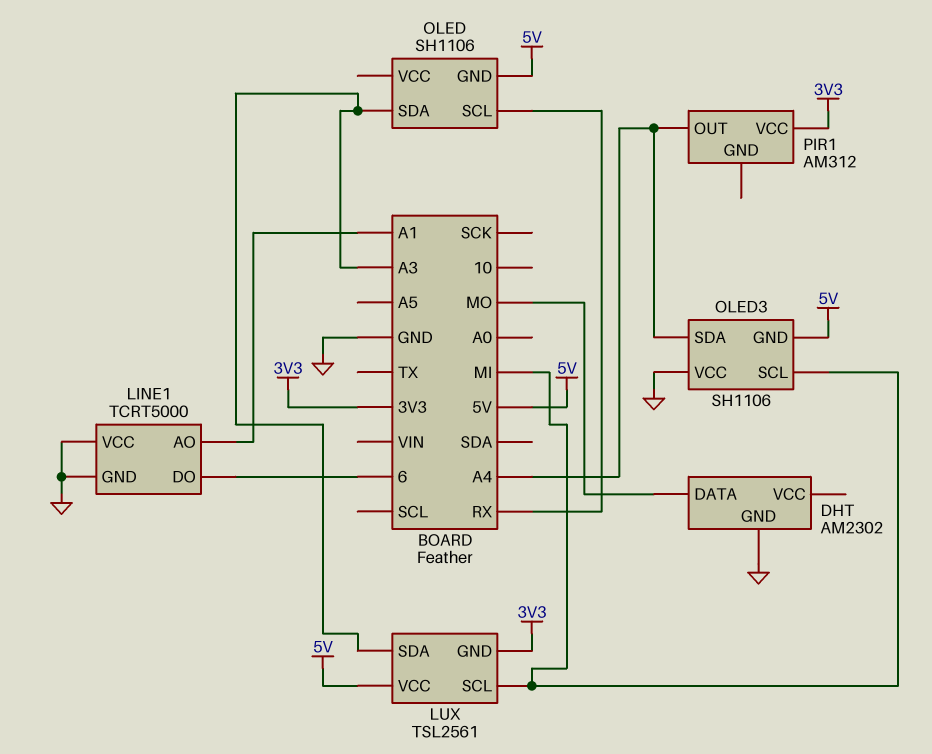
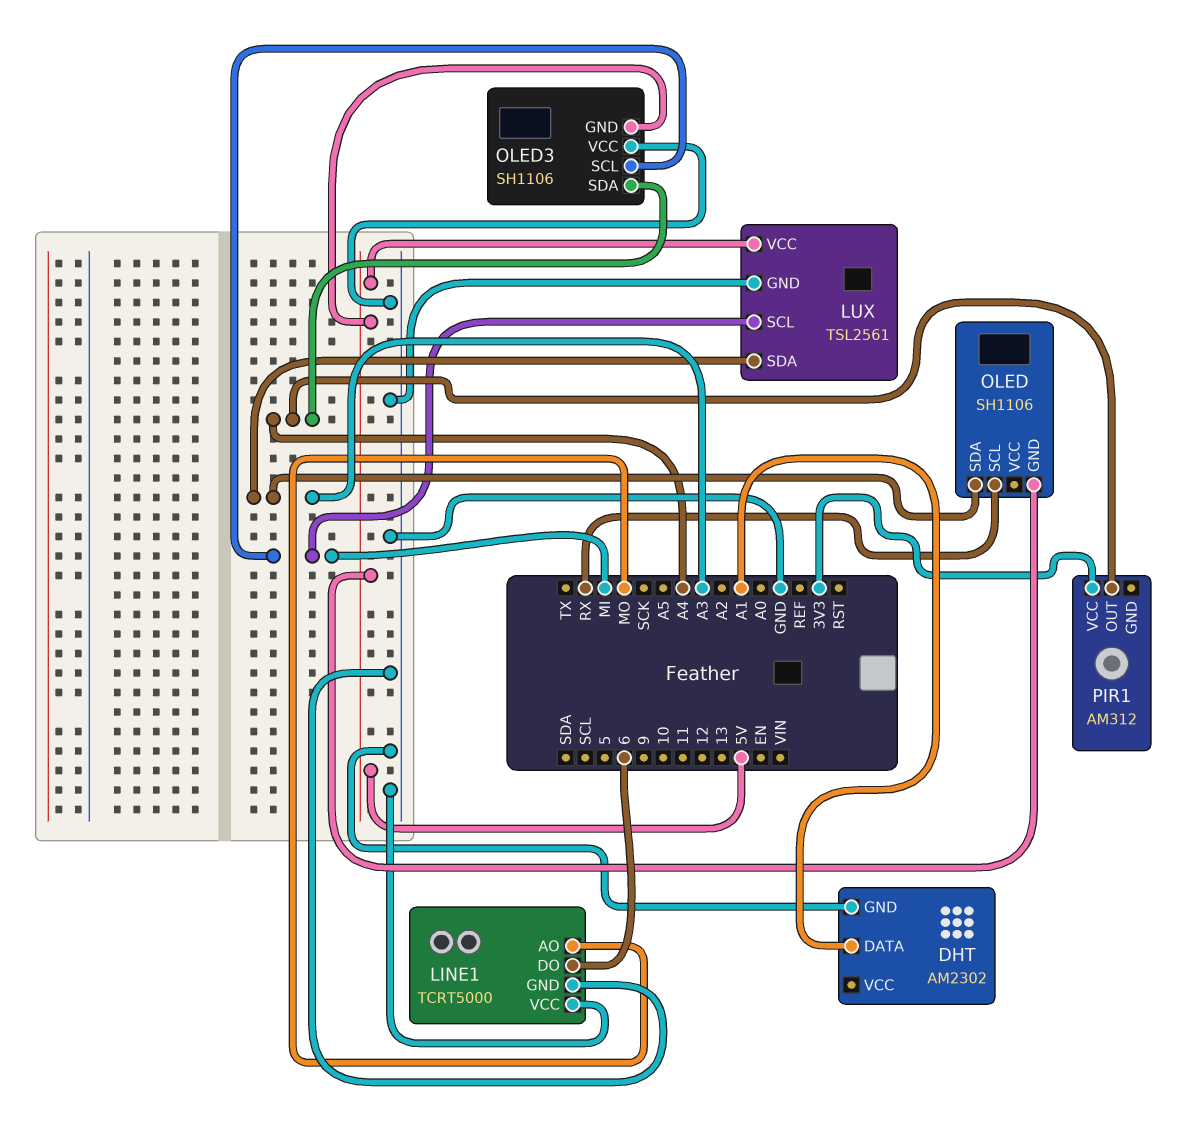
DHT pin DATA: MO -> A1
LINE1 pin AO: A1 -> MO
LUX pin GND: 3V3 -> GND

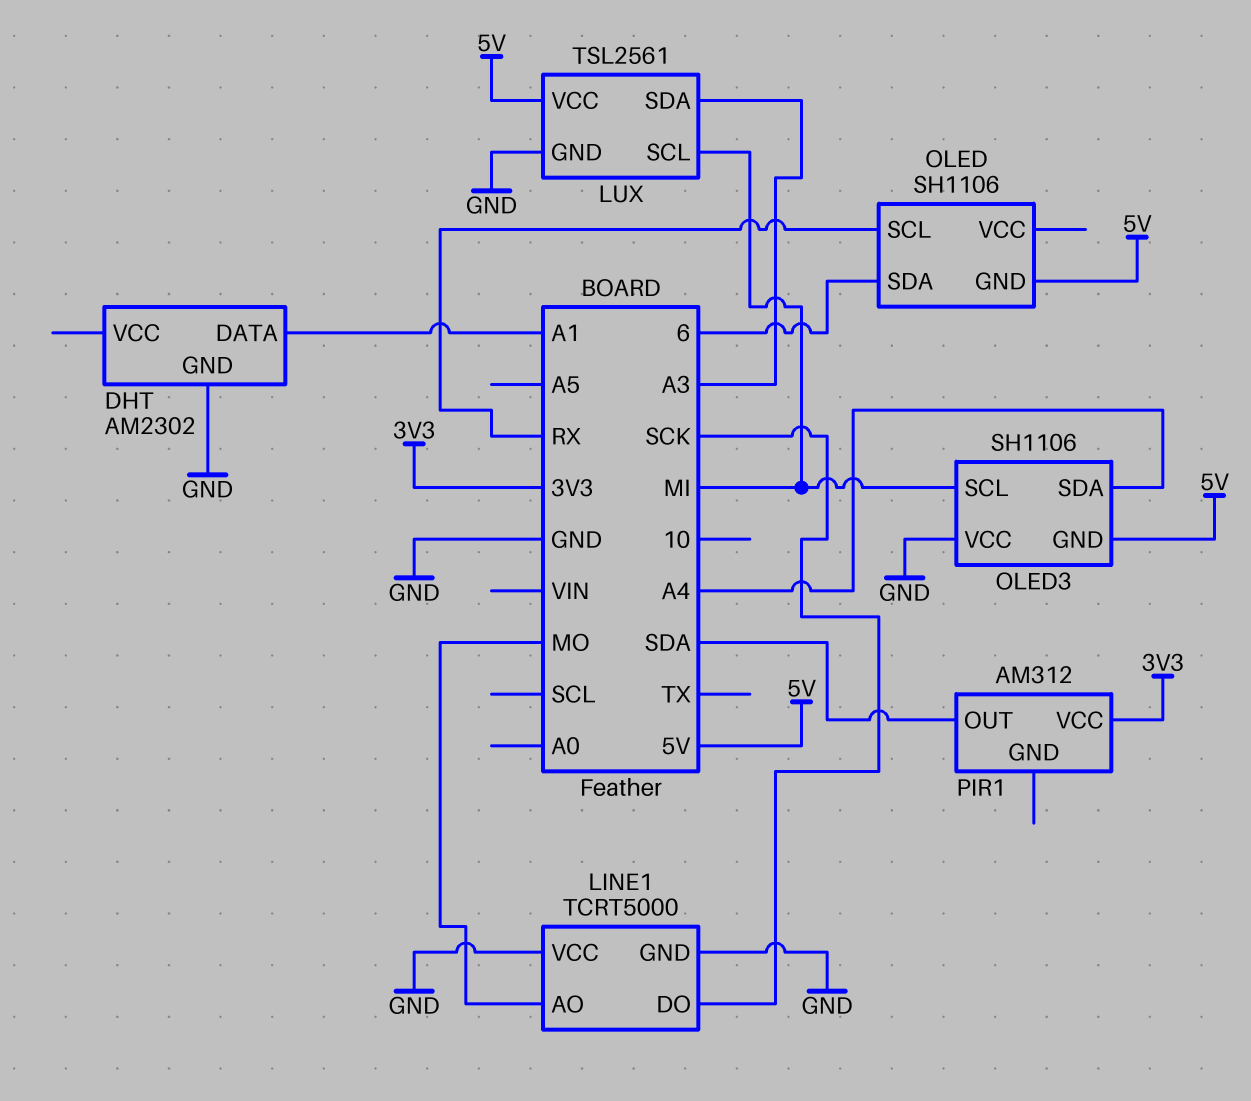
LINE1 pin DO: 6 -> SCK
OLED pin SDA: A3 -> 6
PIR1 pin OUT: A4 -> SDA

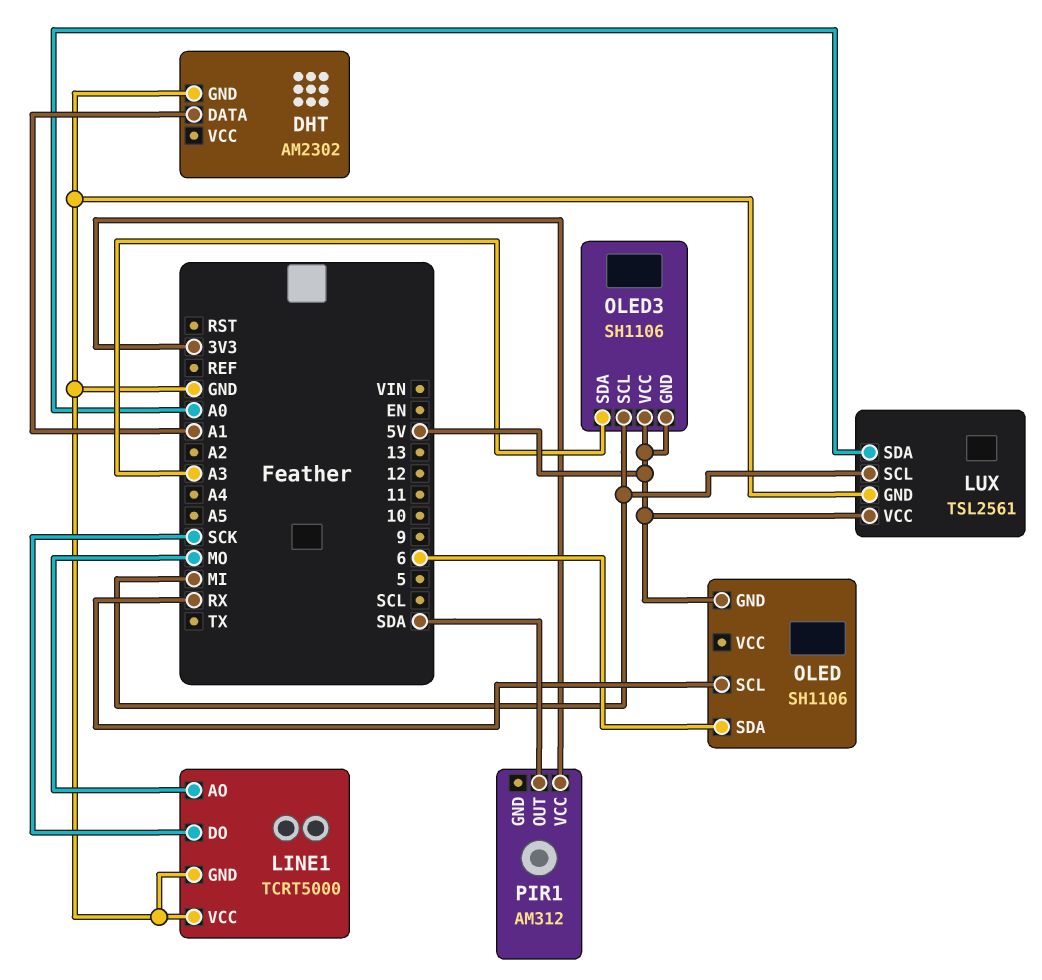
LUX pin SDA: A3 -> A0
OLED3 pin SDA: A4 -> A3
OLED3 pin VCC: GND -> 5V

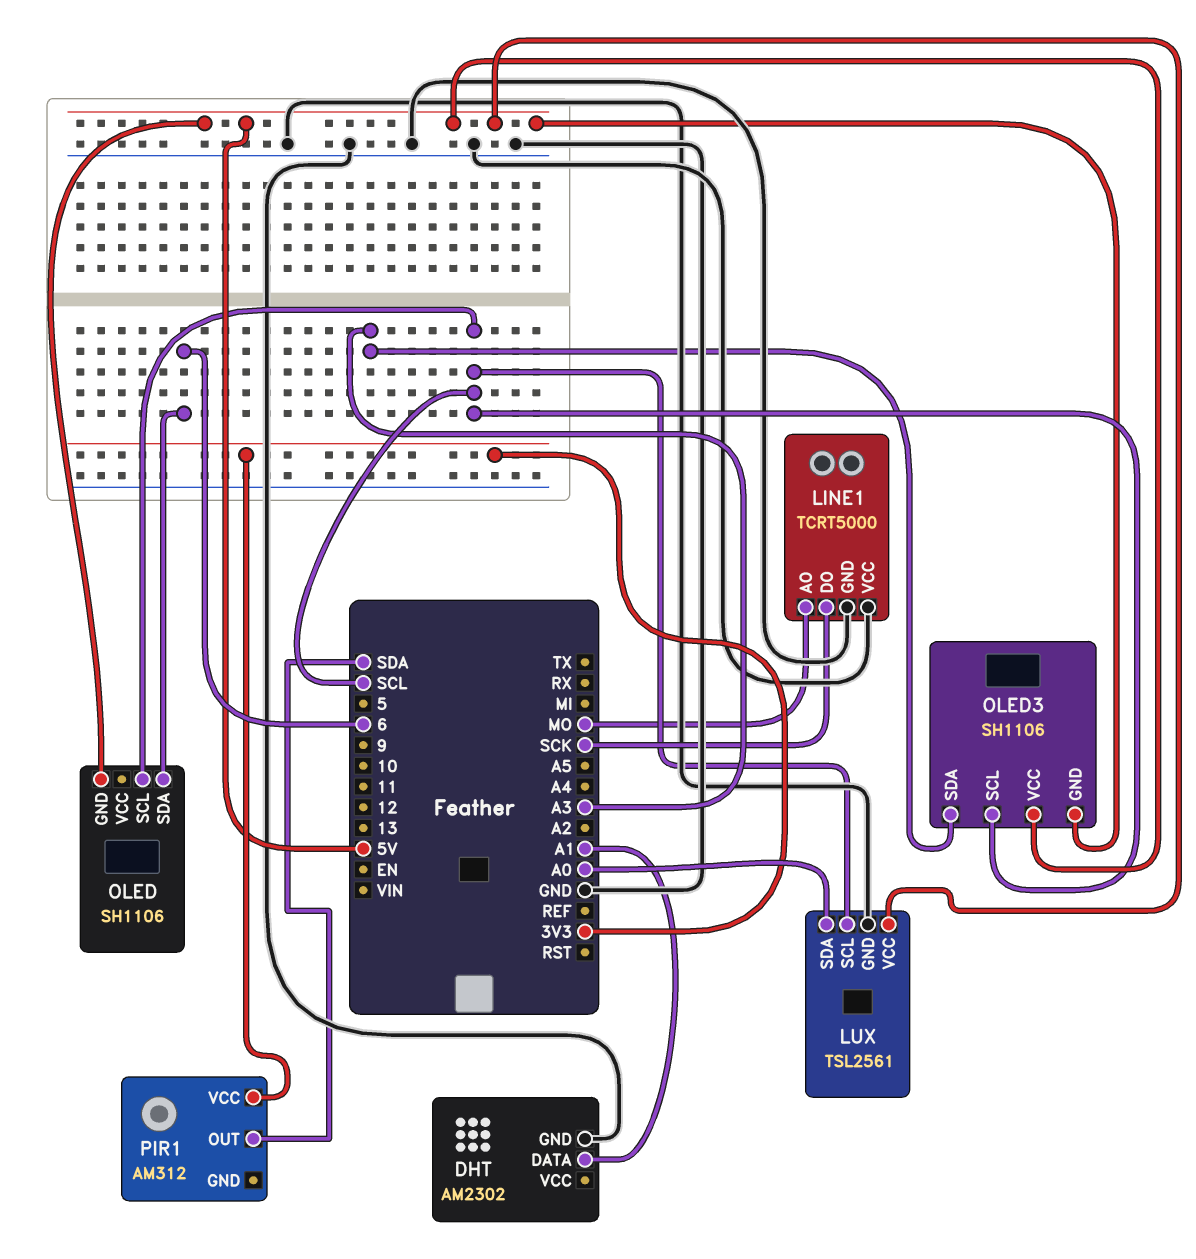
LUX pin SCL: MI -> SCL
OLED pin SCL: RX -> SCL
OLED3 pin SCL: MI -> SCL

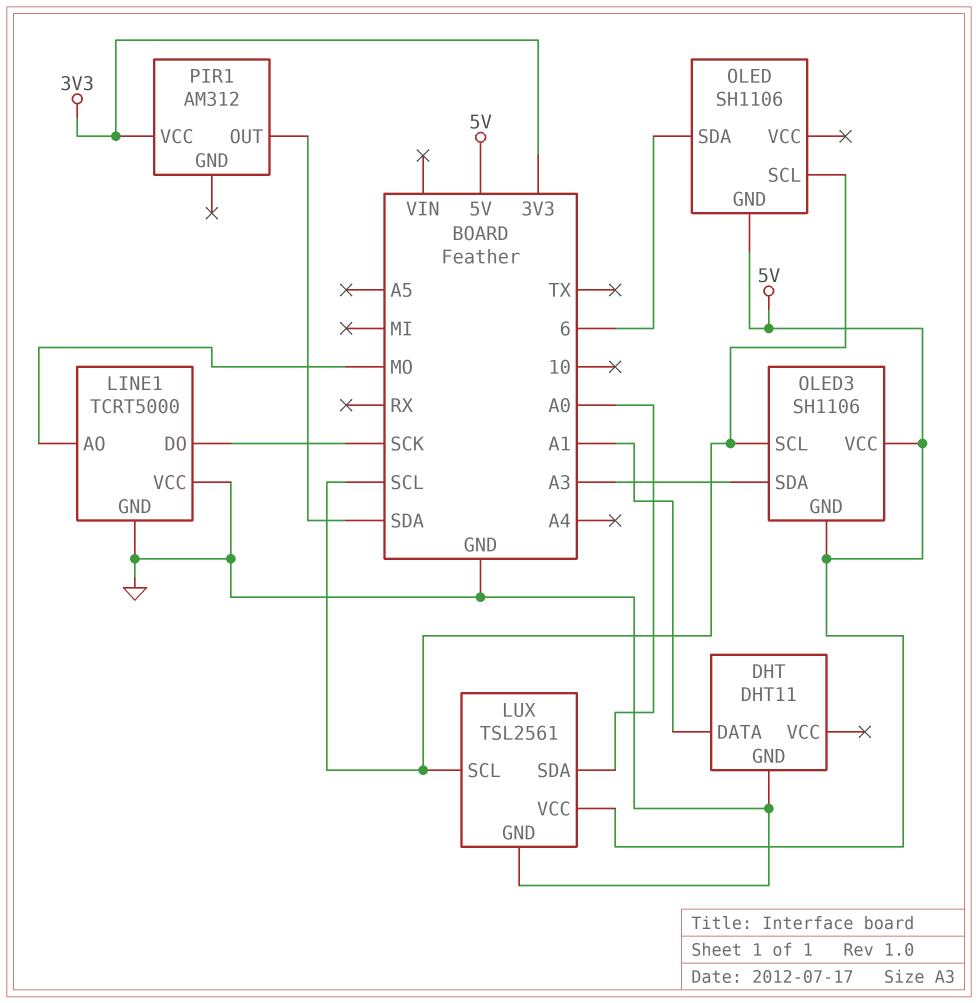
DHT: AM2302 -> DHT11

